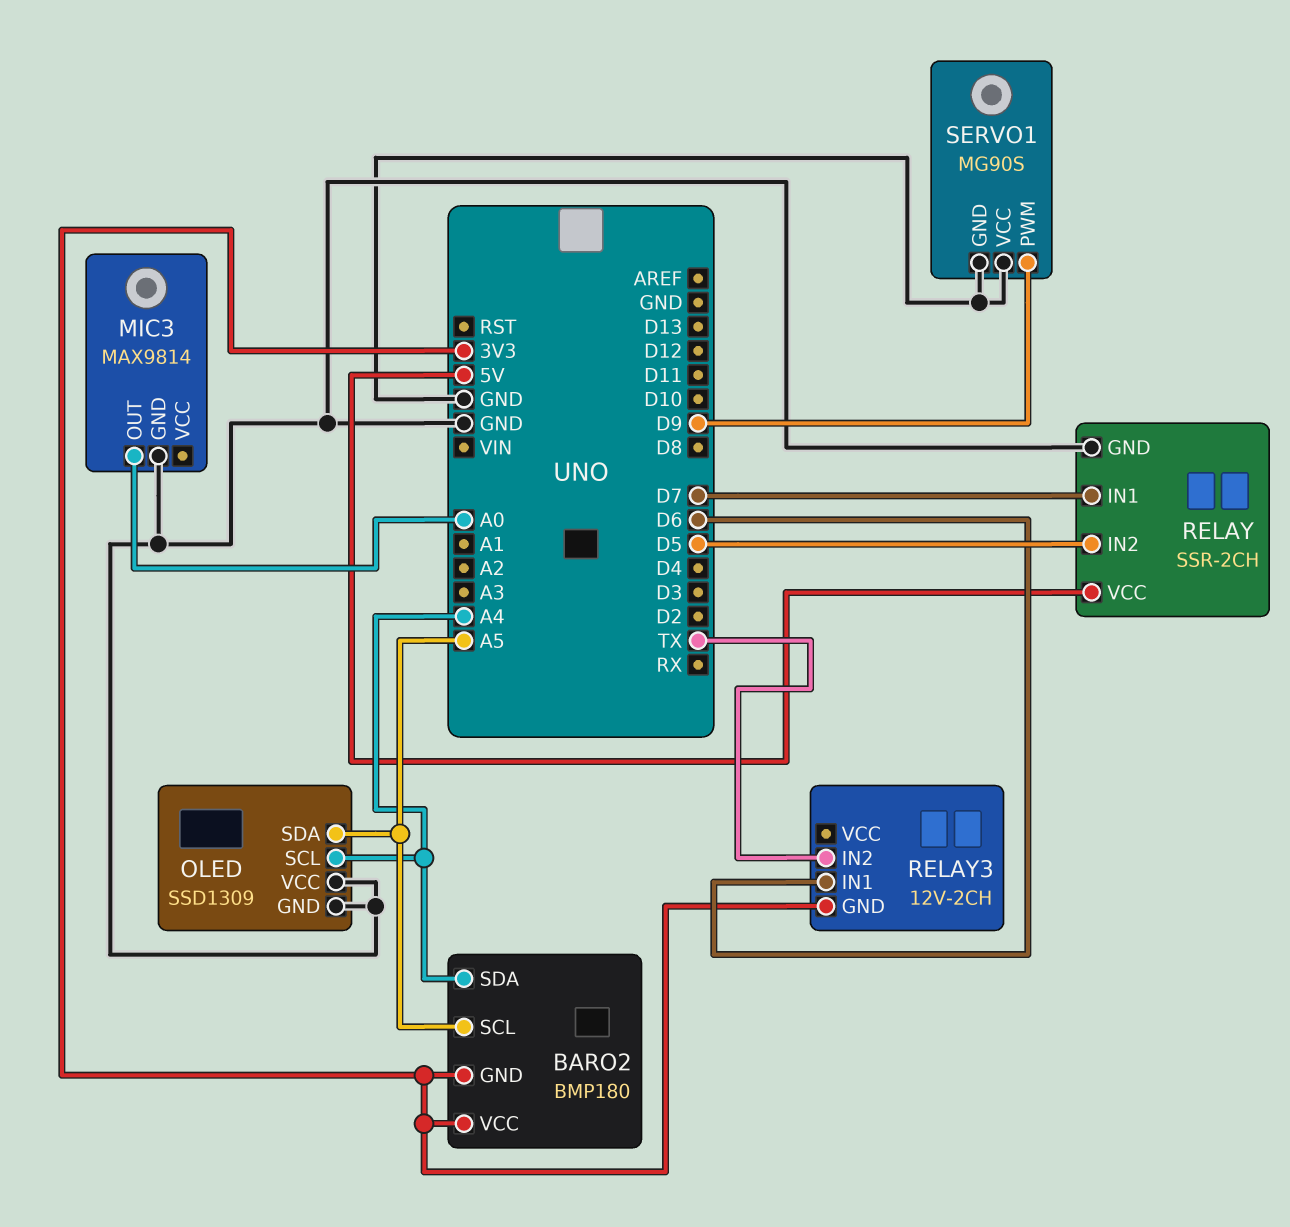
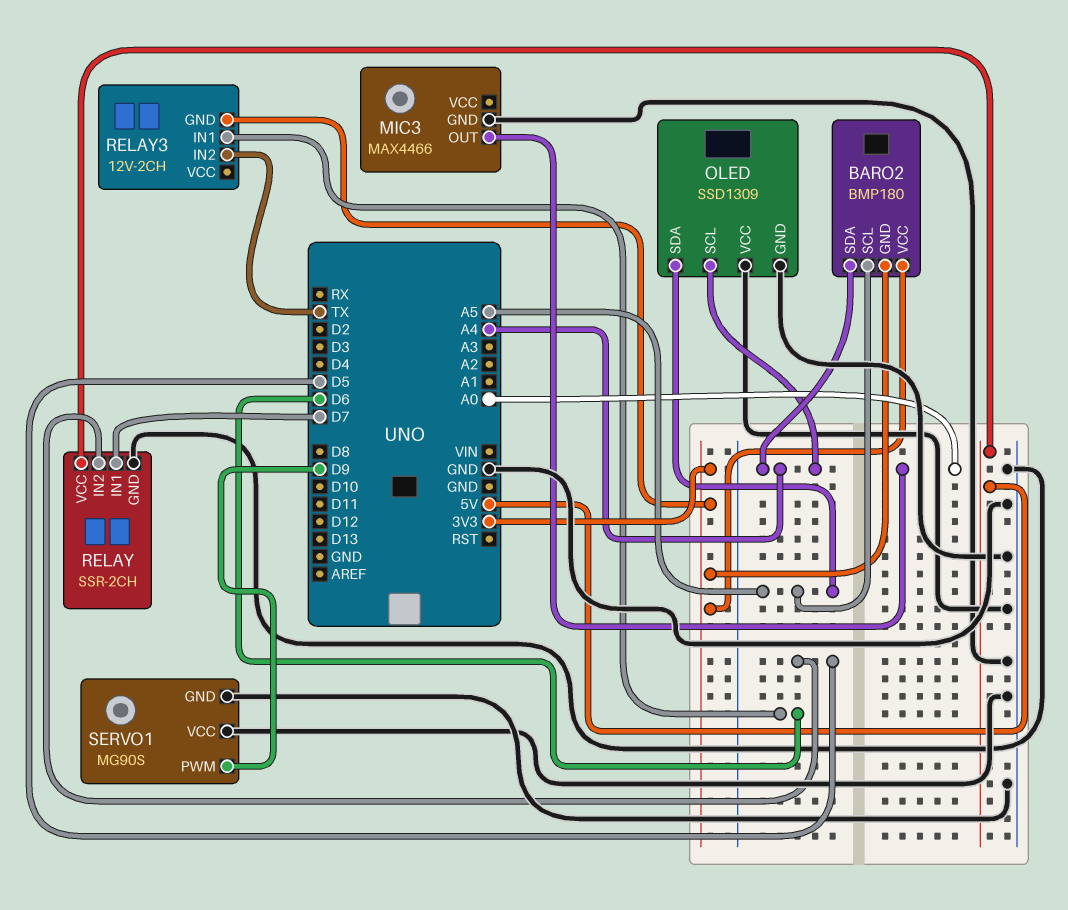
MIC3: MAX9814 -> MAX4466

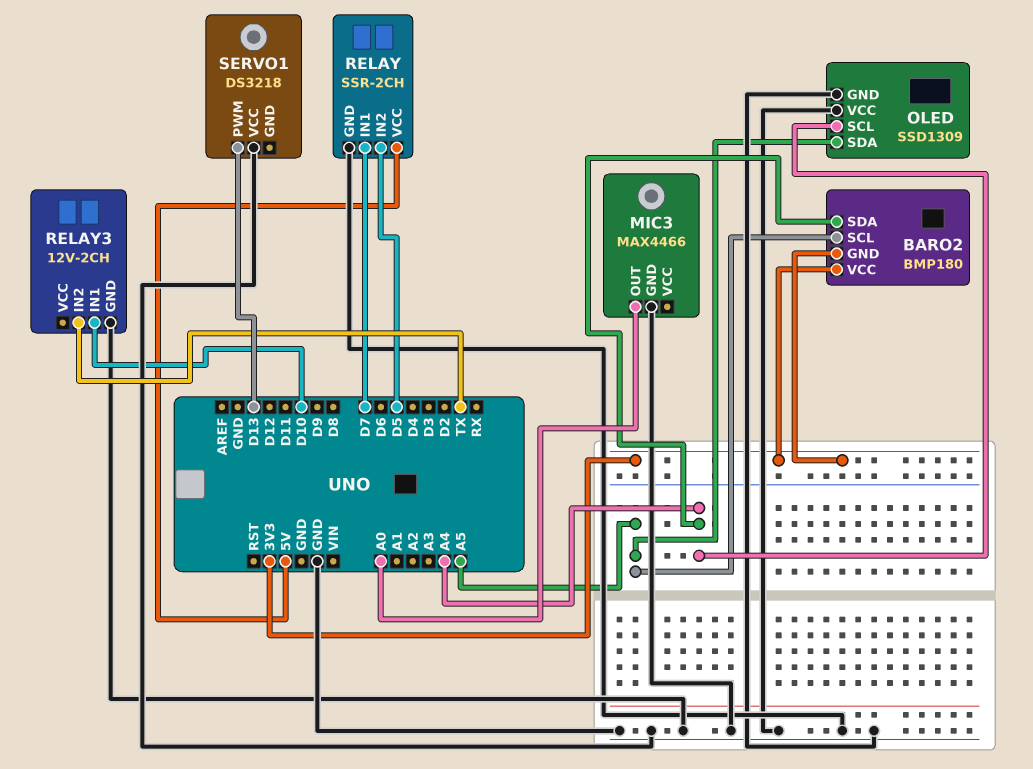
RELAY3 pin GND: 3V3 -> GND
RELAY3 pin IN1: D6 -> D10
SERVO1: MG90S -> DS3218
SERVO1 pin GND: GND -> none
SERVO1 pin PWM: D9 -> D13

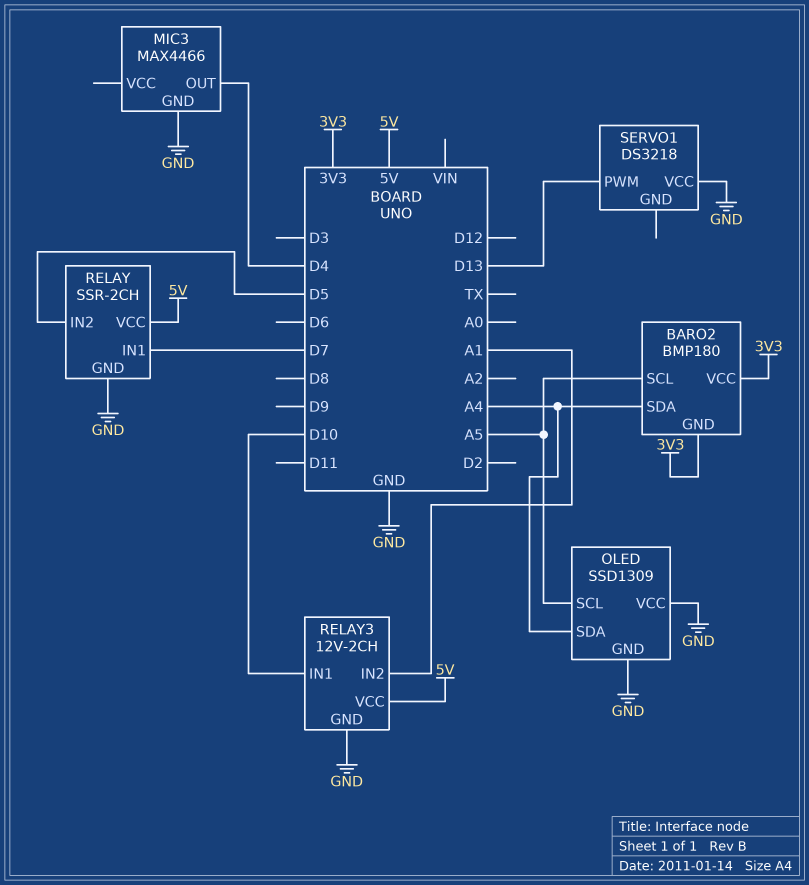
MIC3 pin OUT: A0 -> D4
OLED pin SCL: A4 -> A5
OLED pin SDA: A5 -> A4
RELAY3 pin IN2: TX -> A1
RELAY3 pin VCC: none -> 5V

